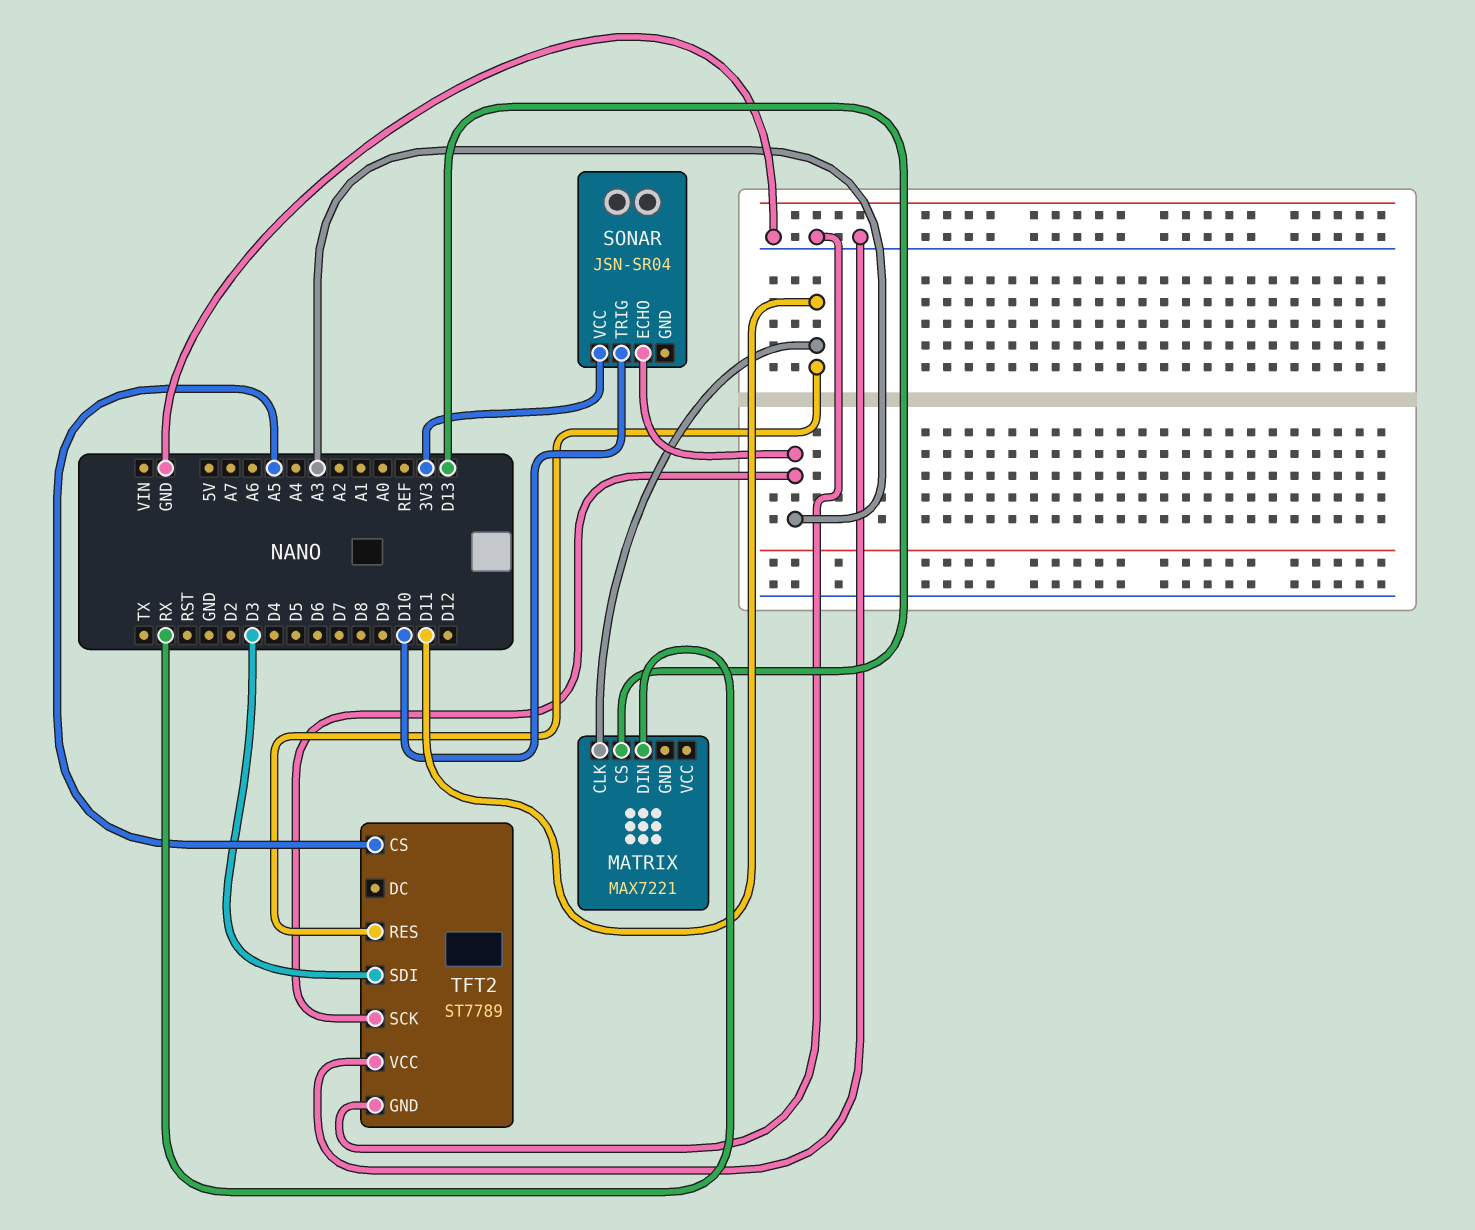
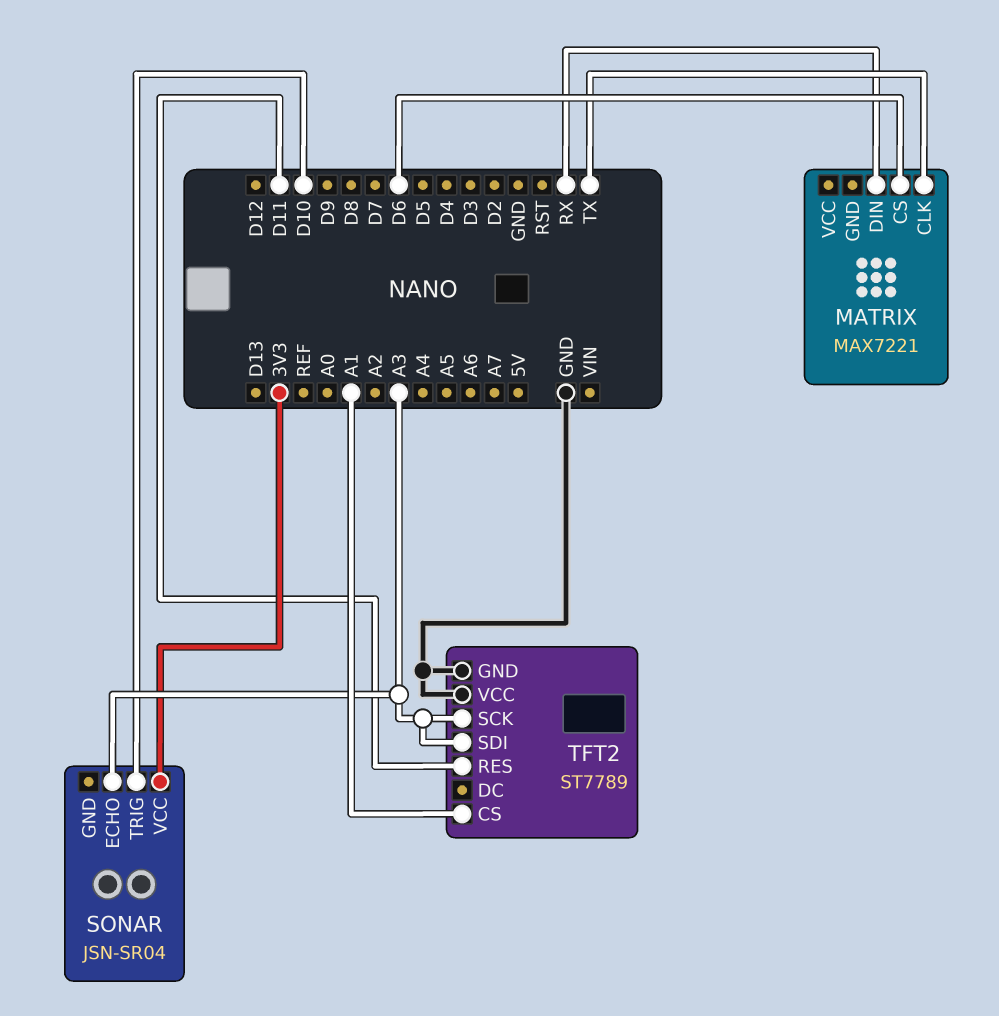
MATRIX pin CLK: D11 -> TX
MATRIX pin CS: D13 -> D6
TFT2 pin CS: A5 -> A1
TFT2 pin SDI: D3 -> A3

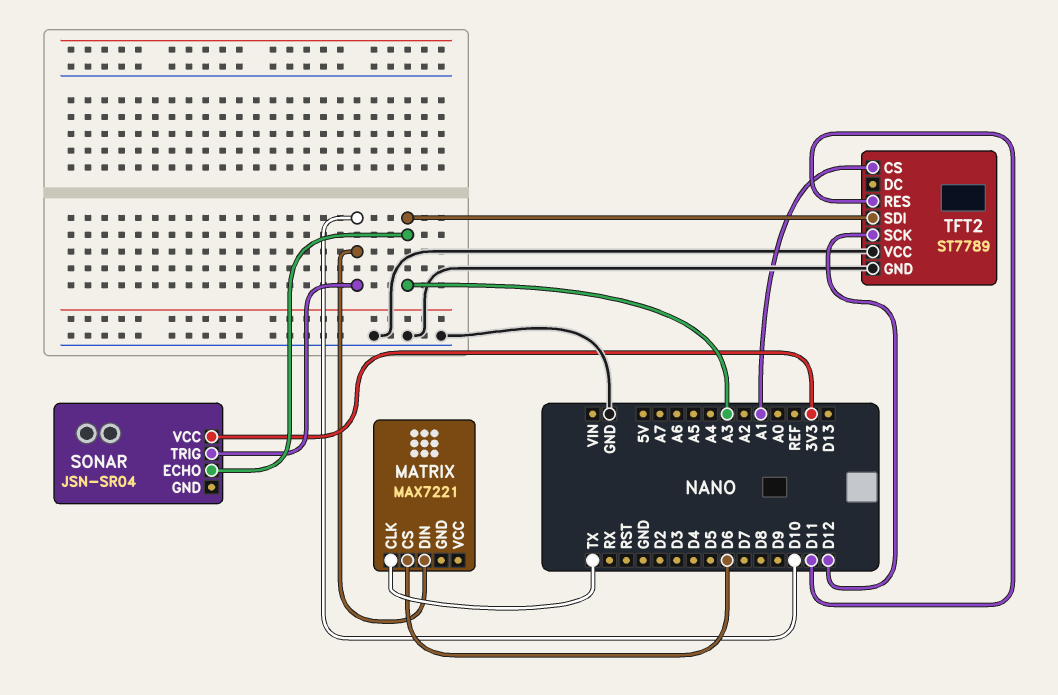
MATRIX pin DIN: RX -> D10
TFT2 pin SCK: A3 -> D12

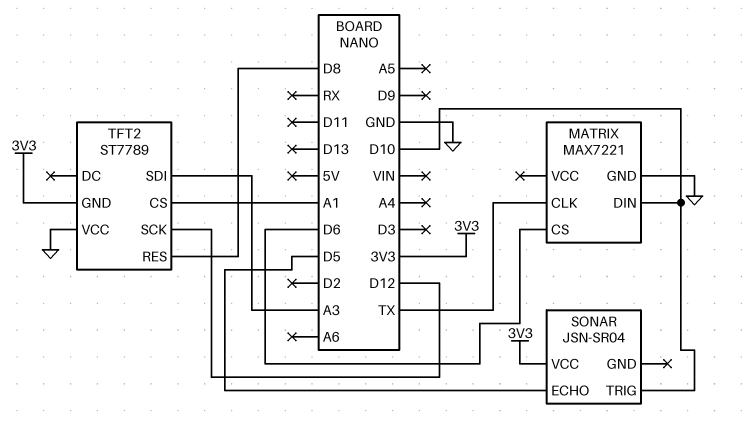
MATRIX pin GND: none -> GND
SONAR pin ECHO: A3 -> D5
TFT2 pin GND: GND -> 3V3
TFT2 pin RES: D11 -> D8

